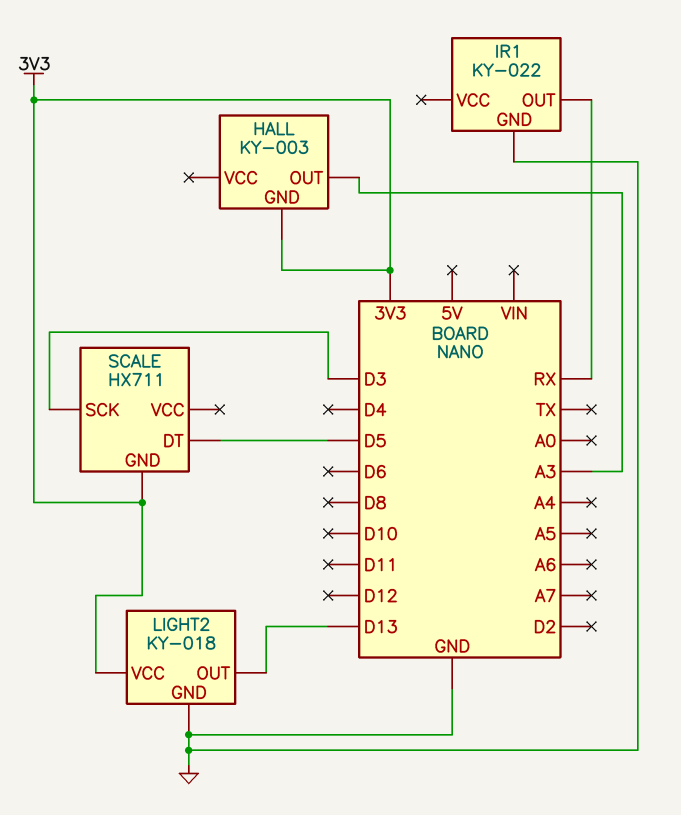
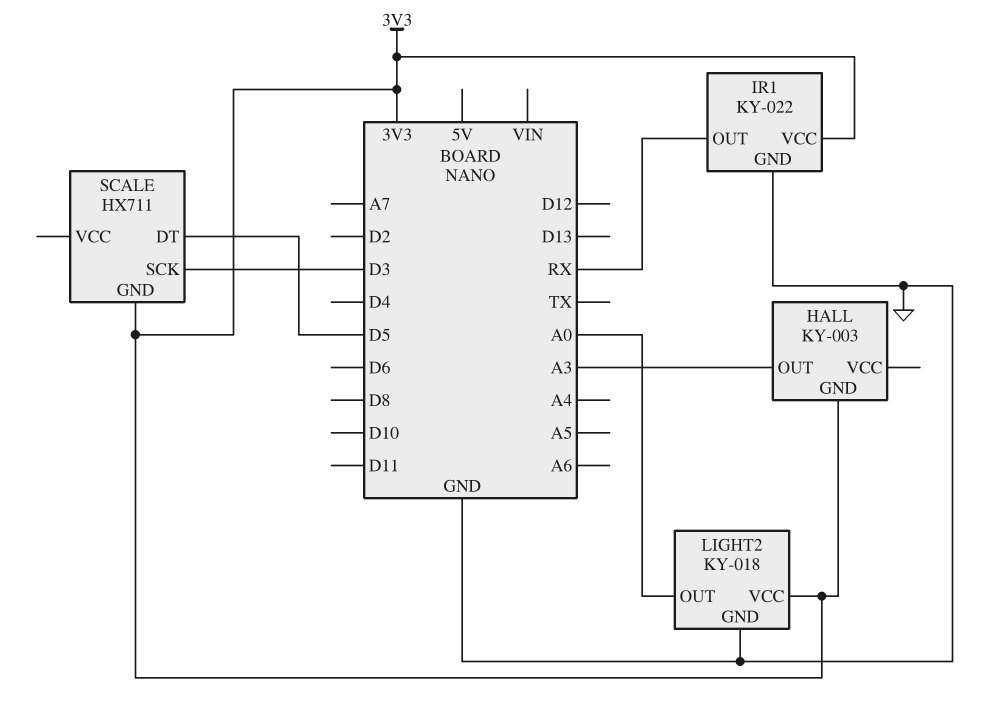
IR1 pin VCC: none -> 3V3
LIGHT2 pin OUT: D13 -> A0

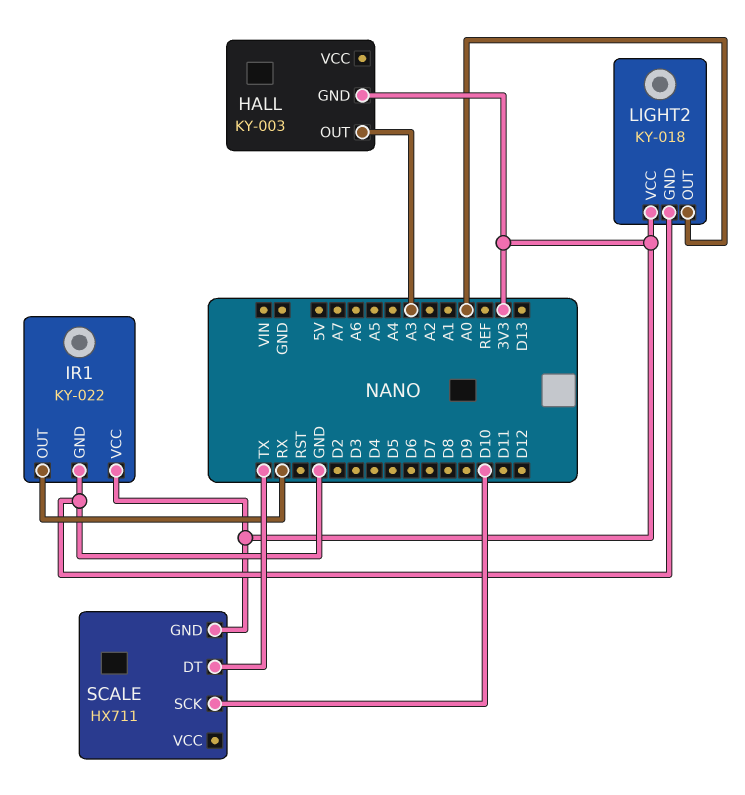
SCALE pin DT: D5 -> TX
SCALE pin SCK: D3 -> D10

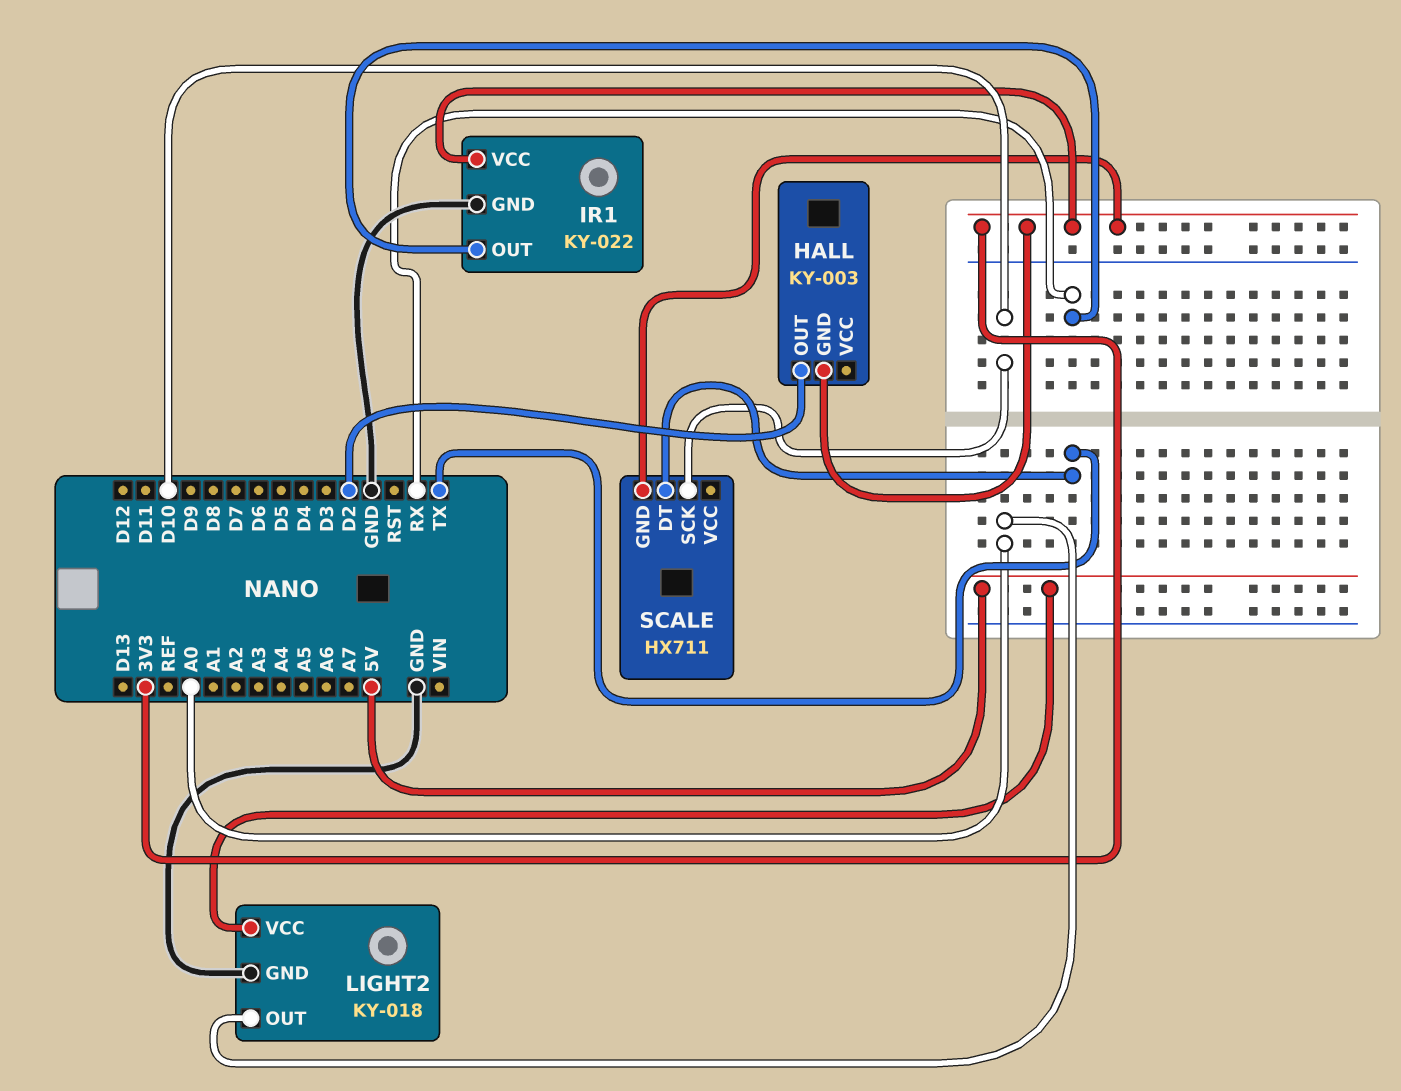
HALL pin OUT: A3 -> D2
LIGHT2 pin VCC: 3V3 -> 5V

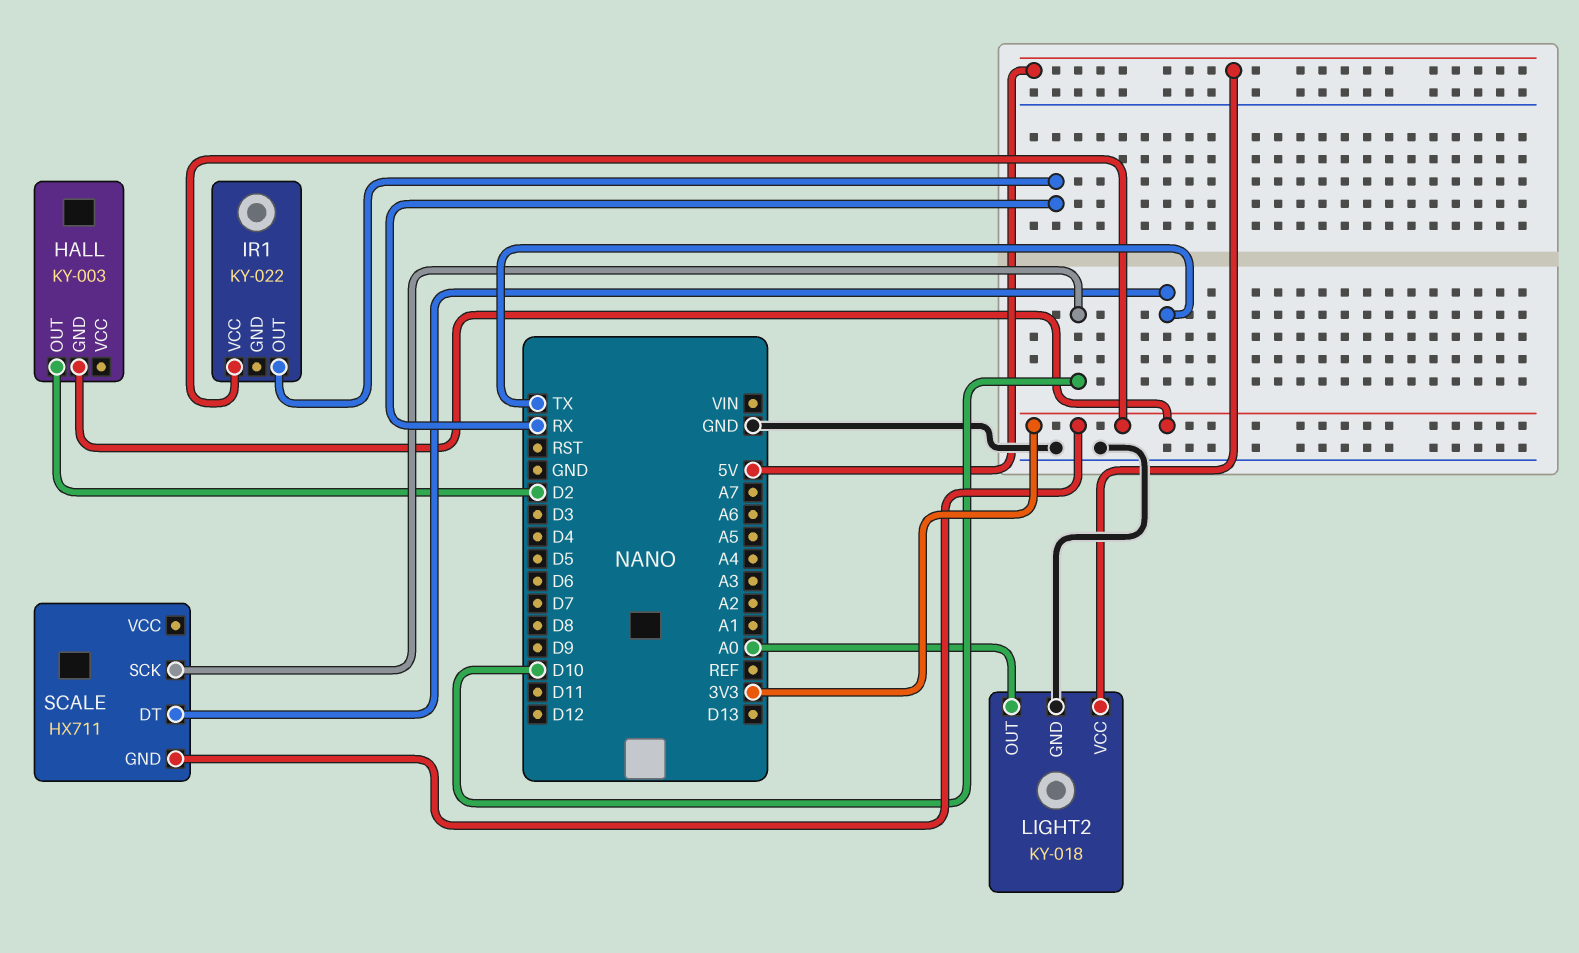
IR1 pin GND: GND -> none

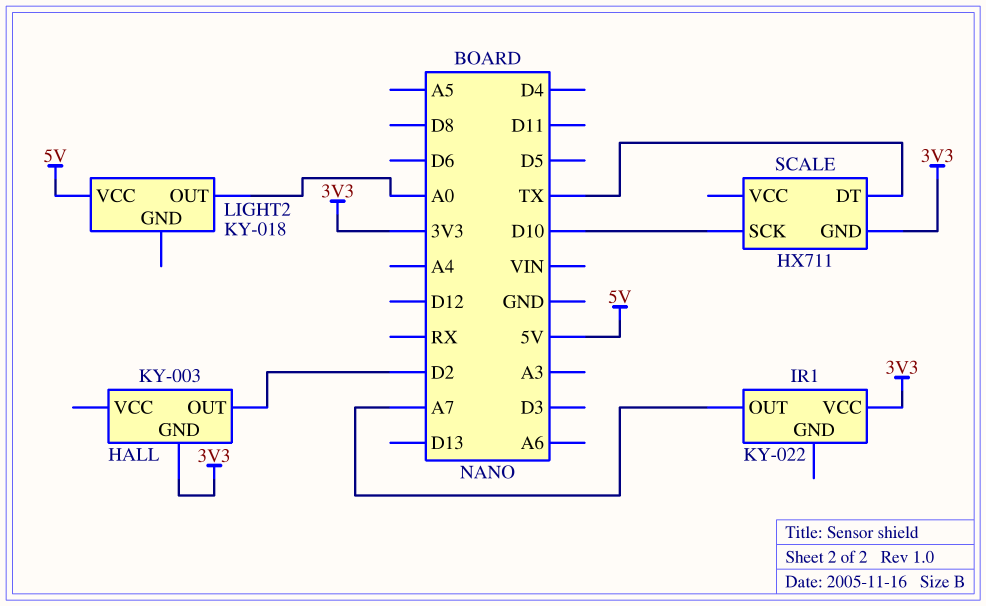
IR1 pin OUT: RX -> A7
LIGHT2 pin GND: GND -> none

